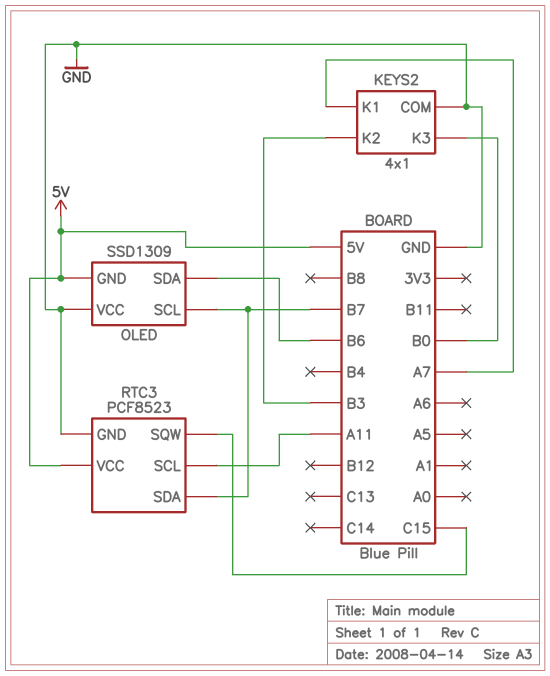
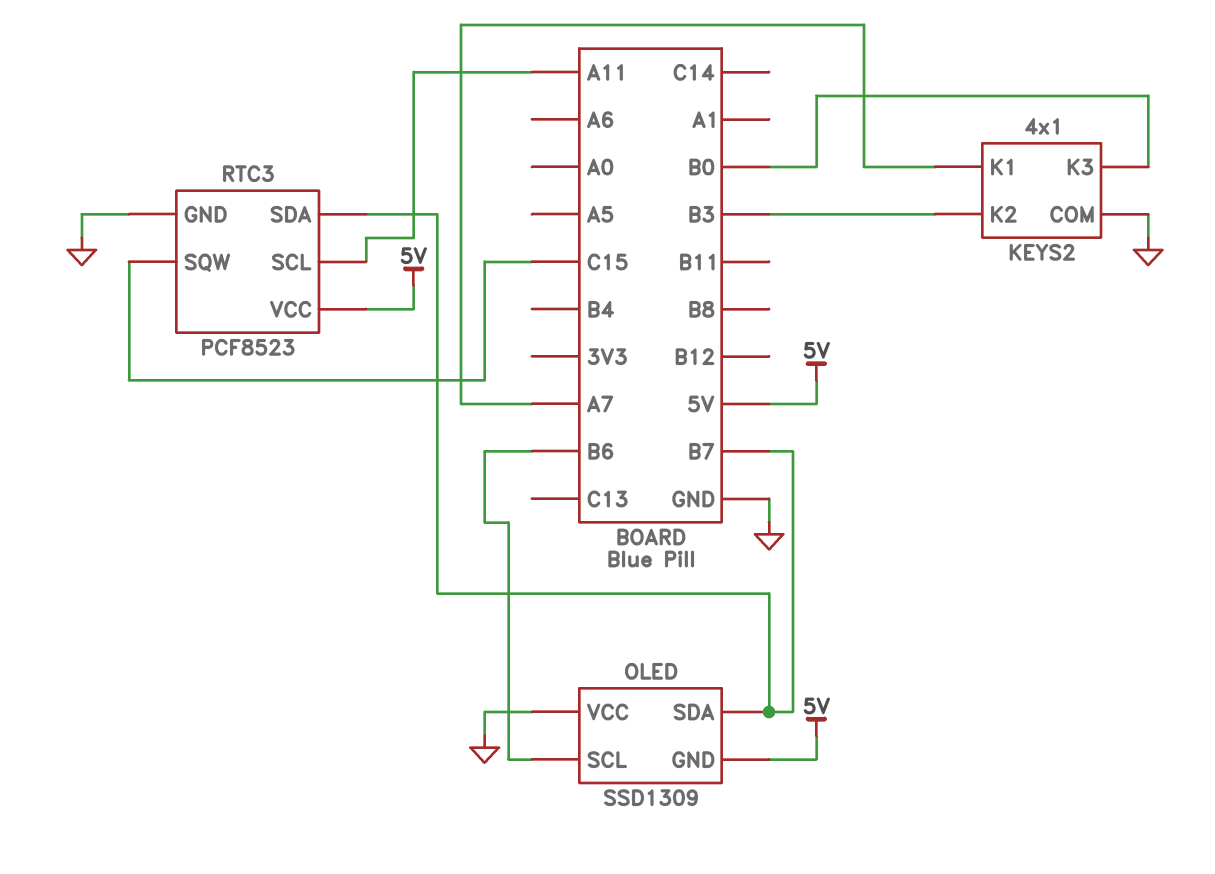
OLED pin SCL: B7 -> B6
OLED pin SDA: B6 -> B7

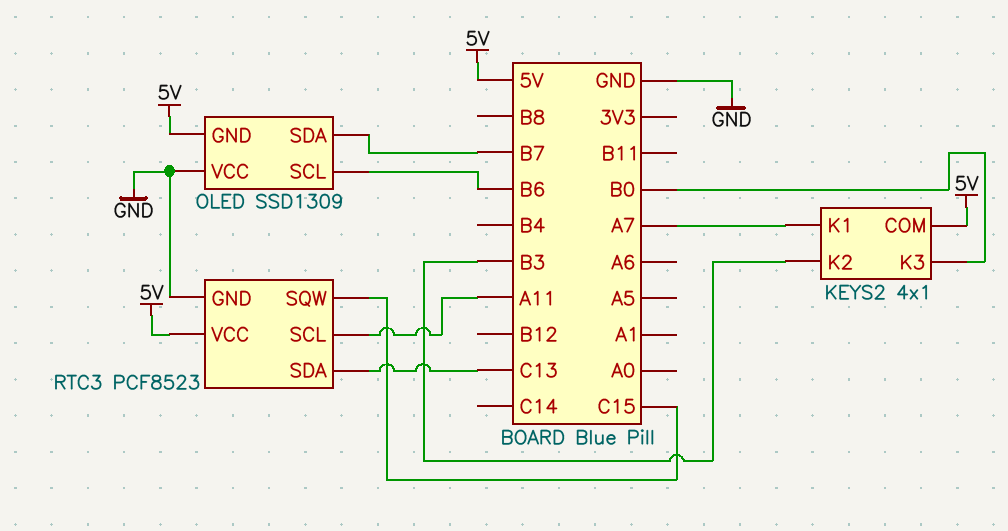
KEYS2 pin COM: GND -> 5V
RTC3 pin SDA: B7 -> C13

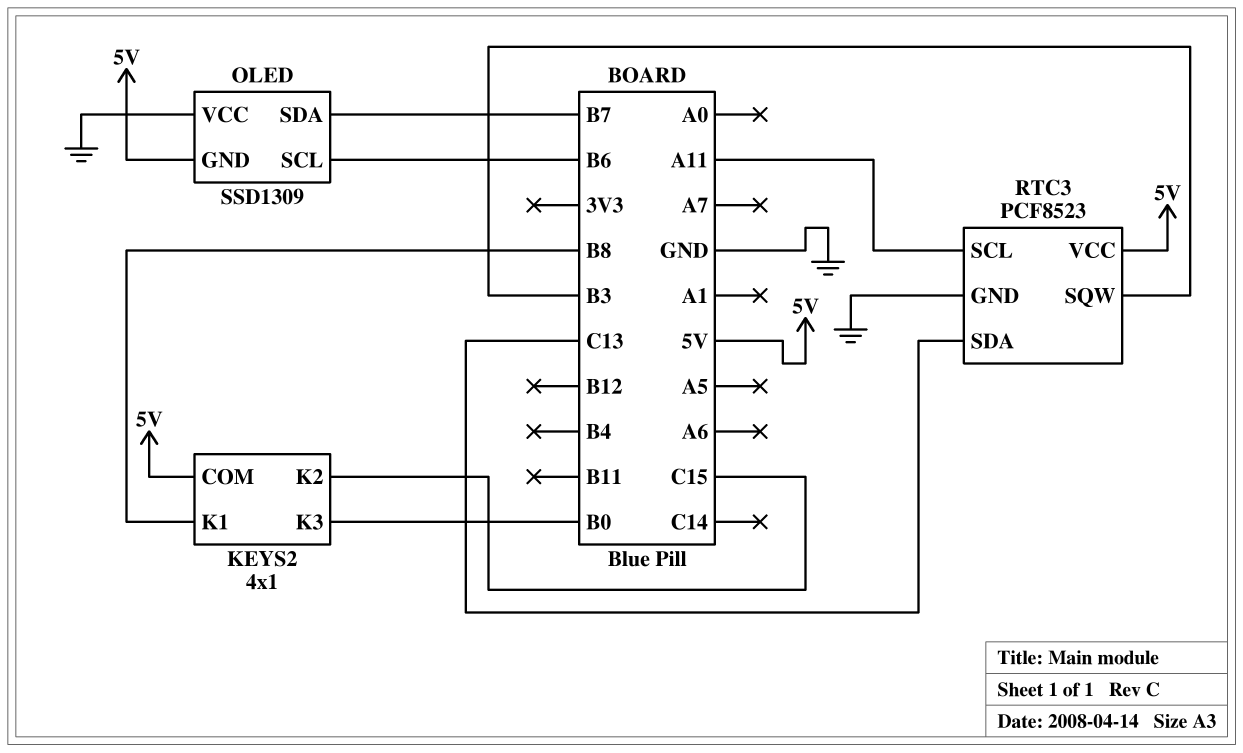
KEYS2 pin K1: A7 -> B8
KEYS2 pin K2: B3 -> C15
RTC3 pin SQW: C15 -> B3

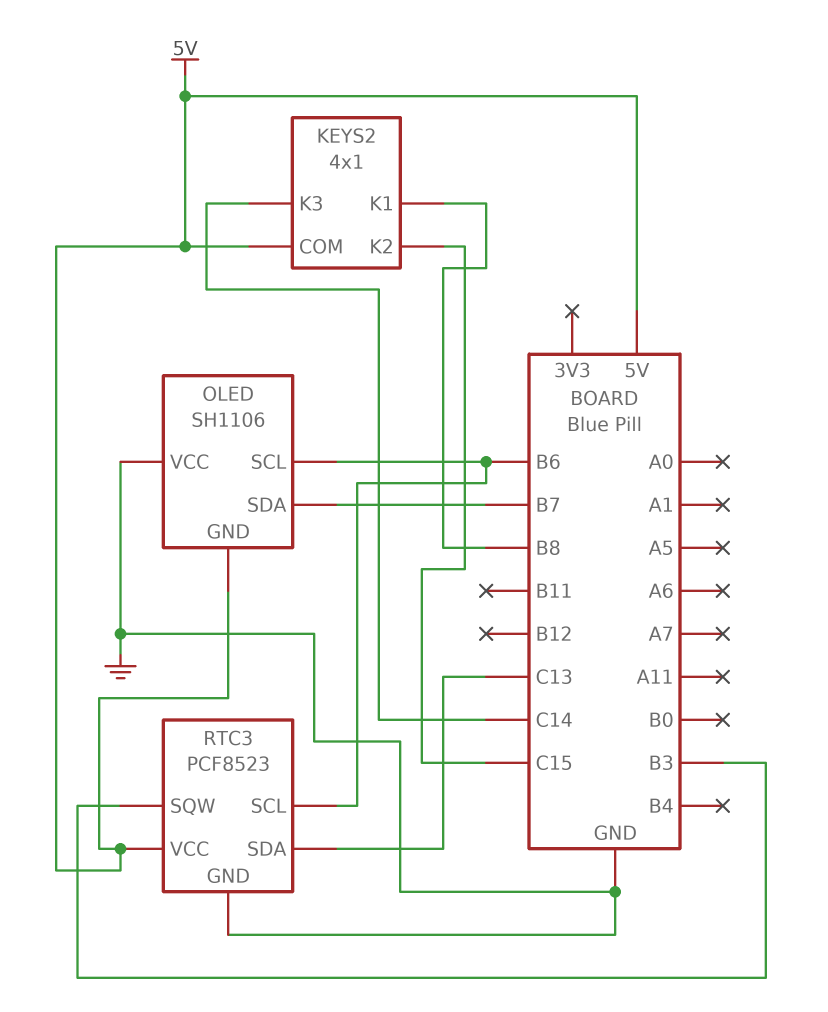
KEYS2 pin K3: B0 -> C14
OLED: SSD1309 -> SH1106
RTC3 pin SCL: A11 -> B6

